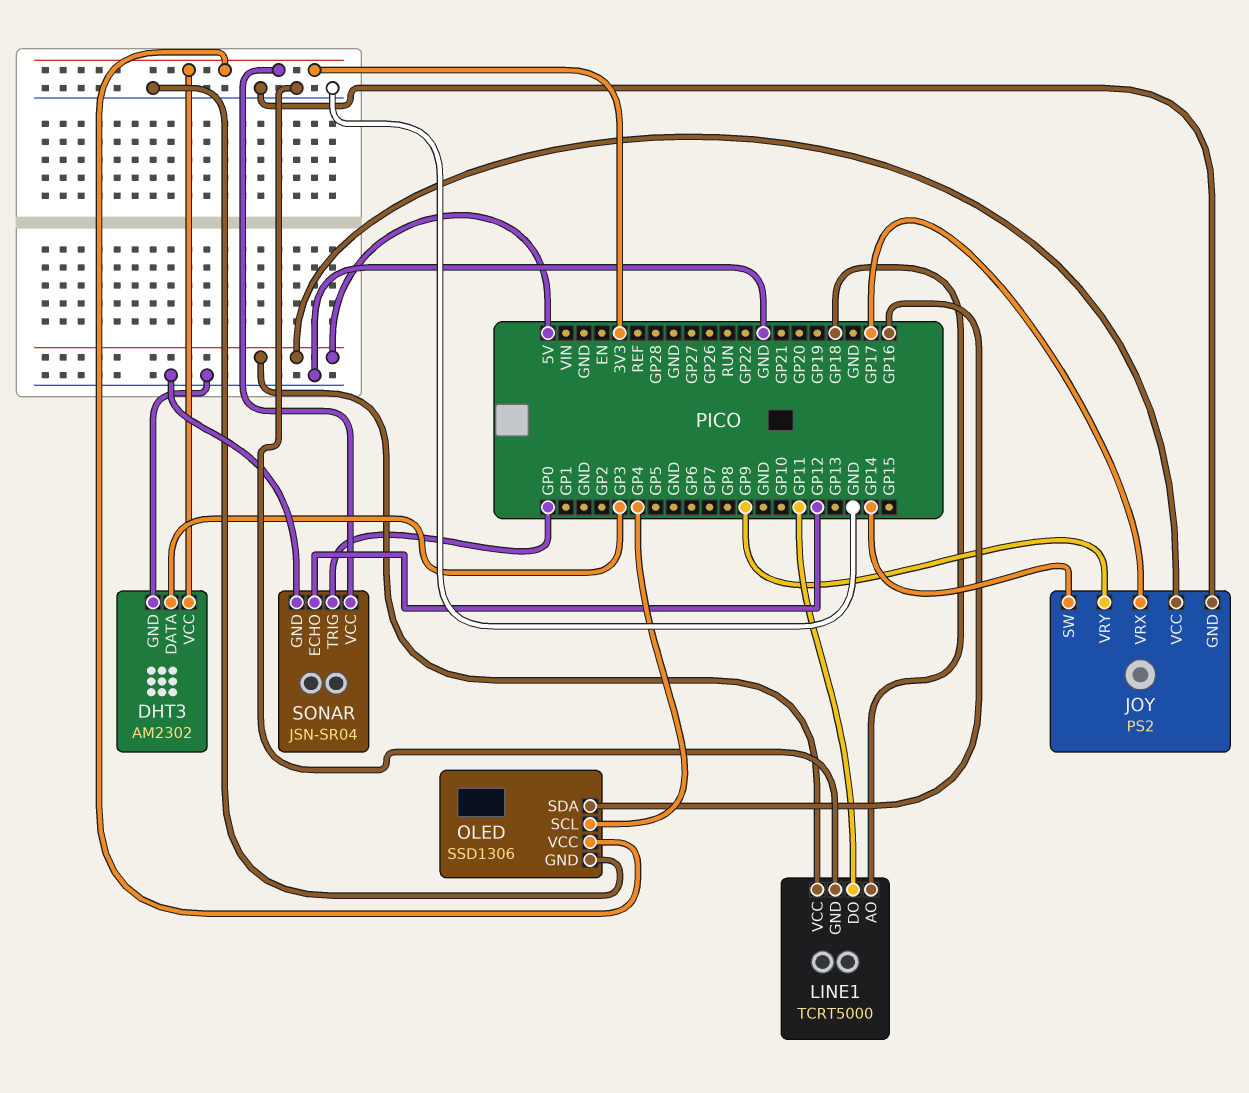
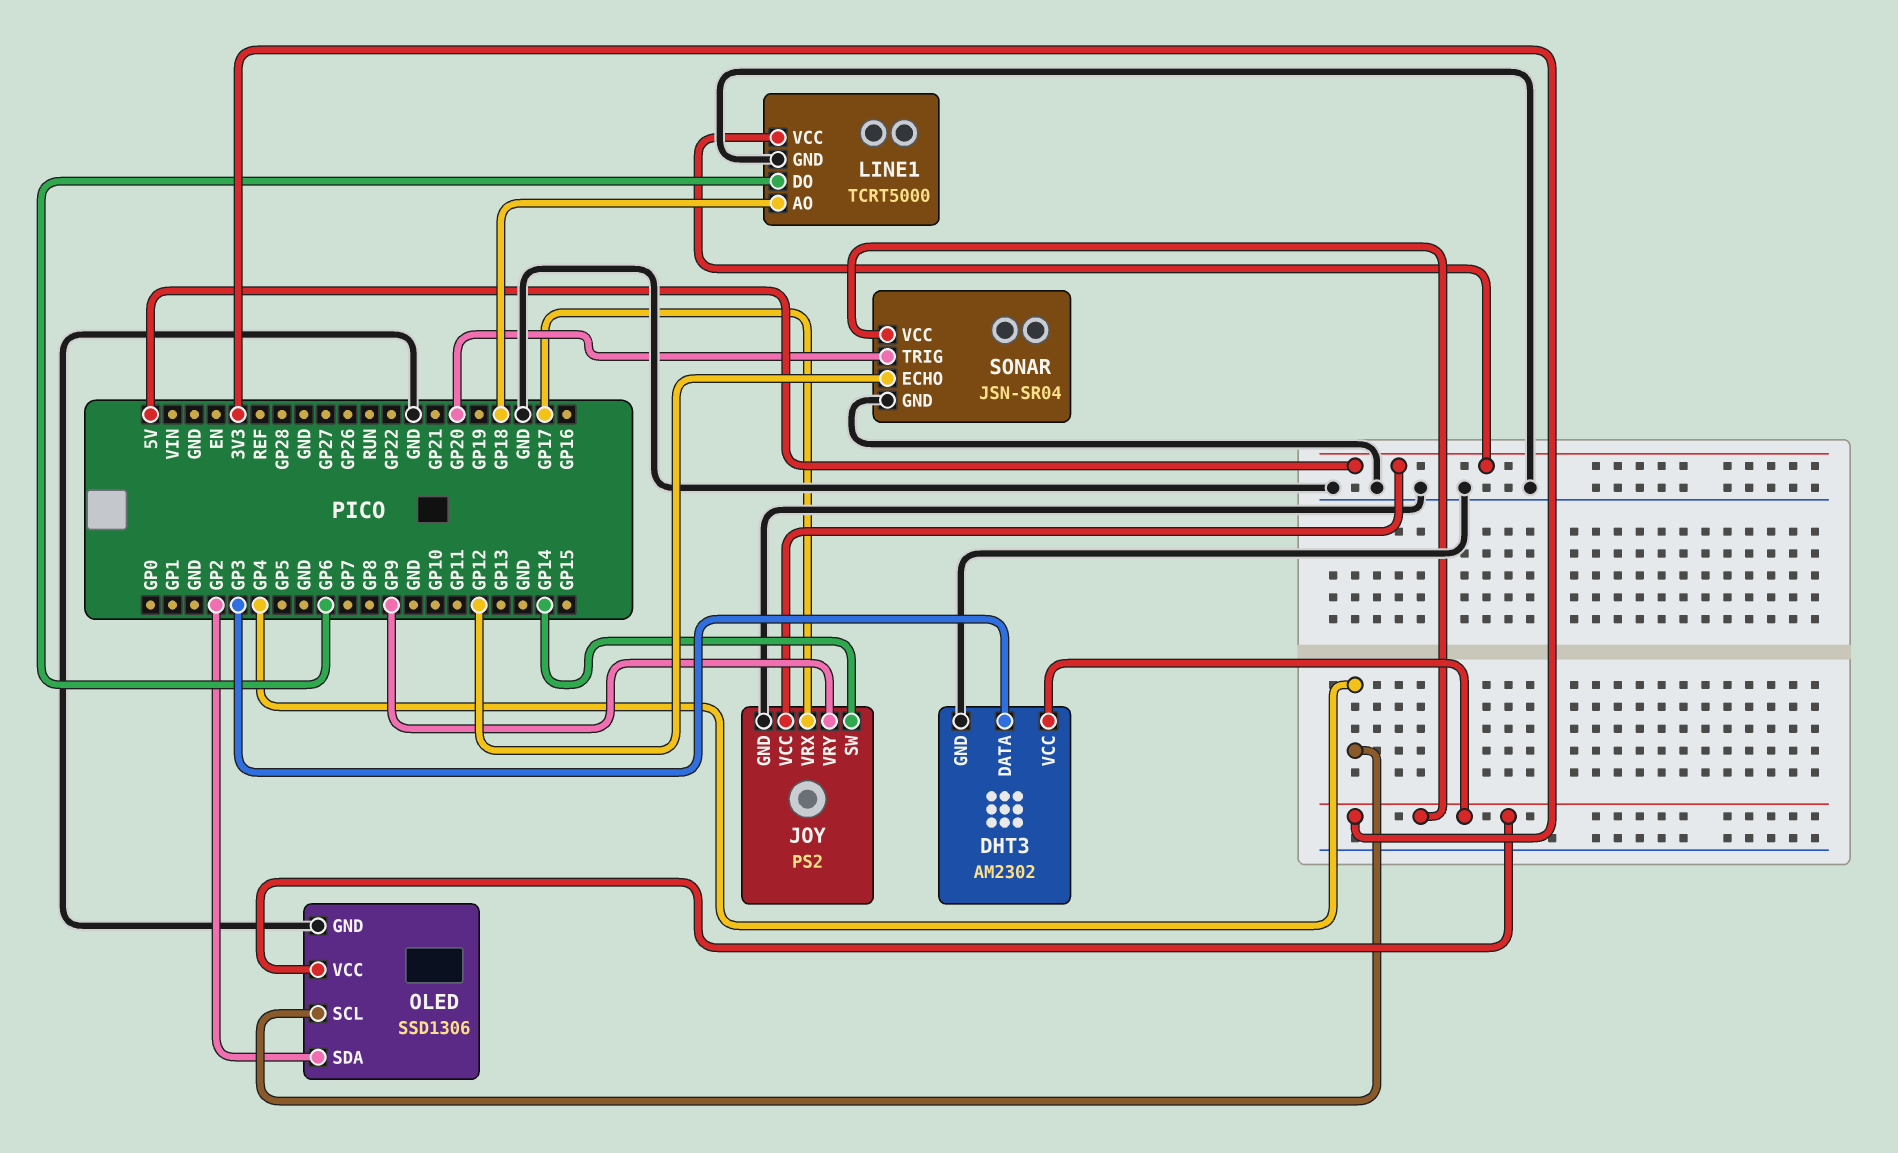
LINE1 pin DO: GP11 -> GP6
OLED pin SDA: GP16 -> GP2
SONAR pin TRIG: GP0 -> GP20

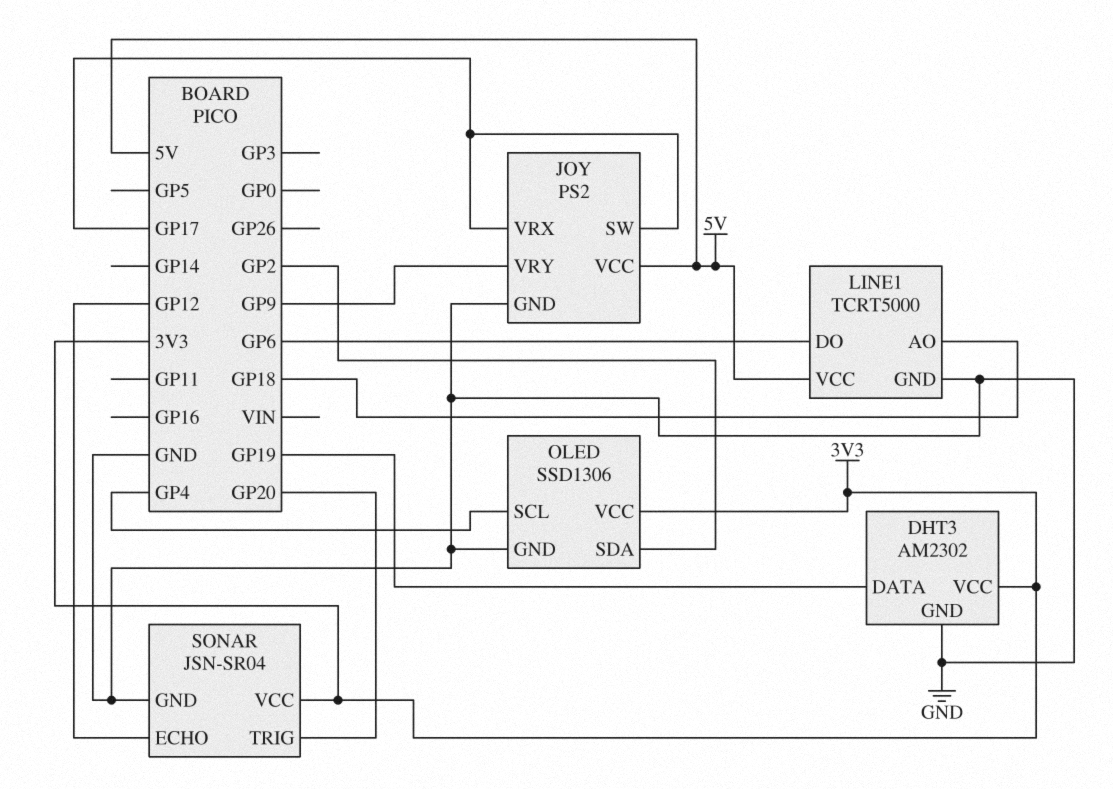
DHT3 pin DATA: GP3 -> GP19
JOY pin SW: GP14 -> GP17

